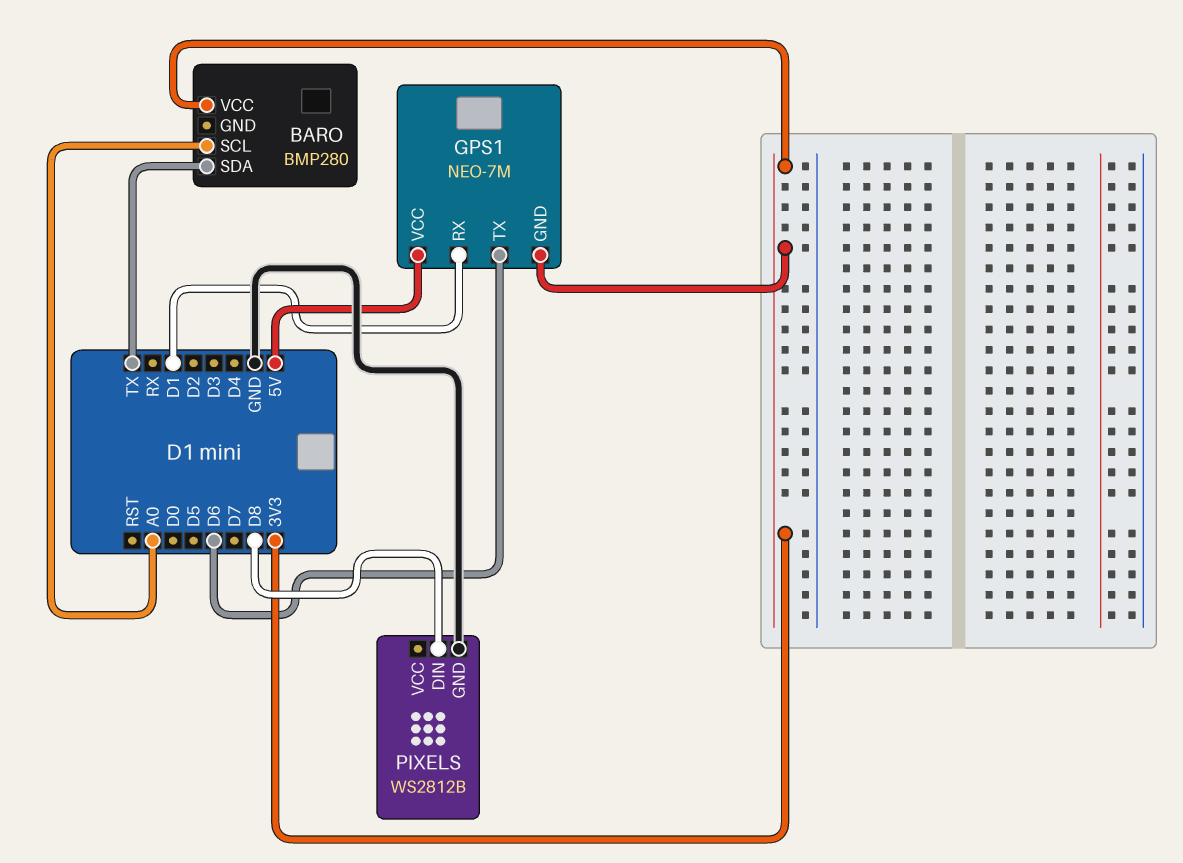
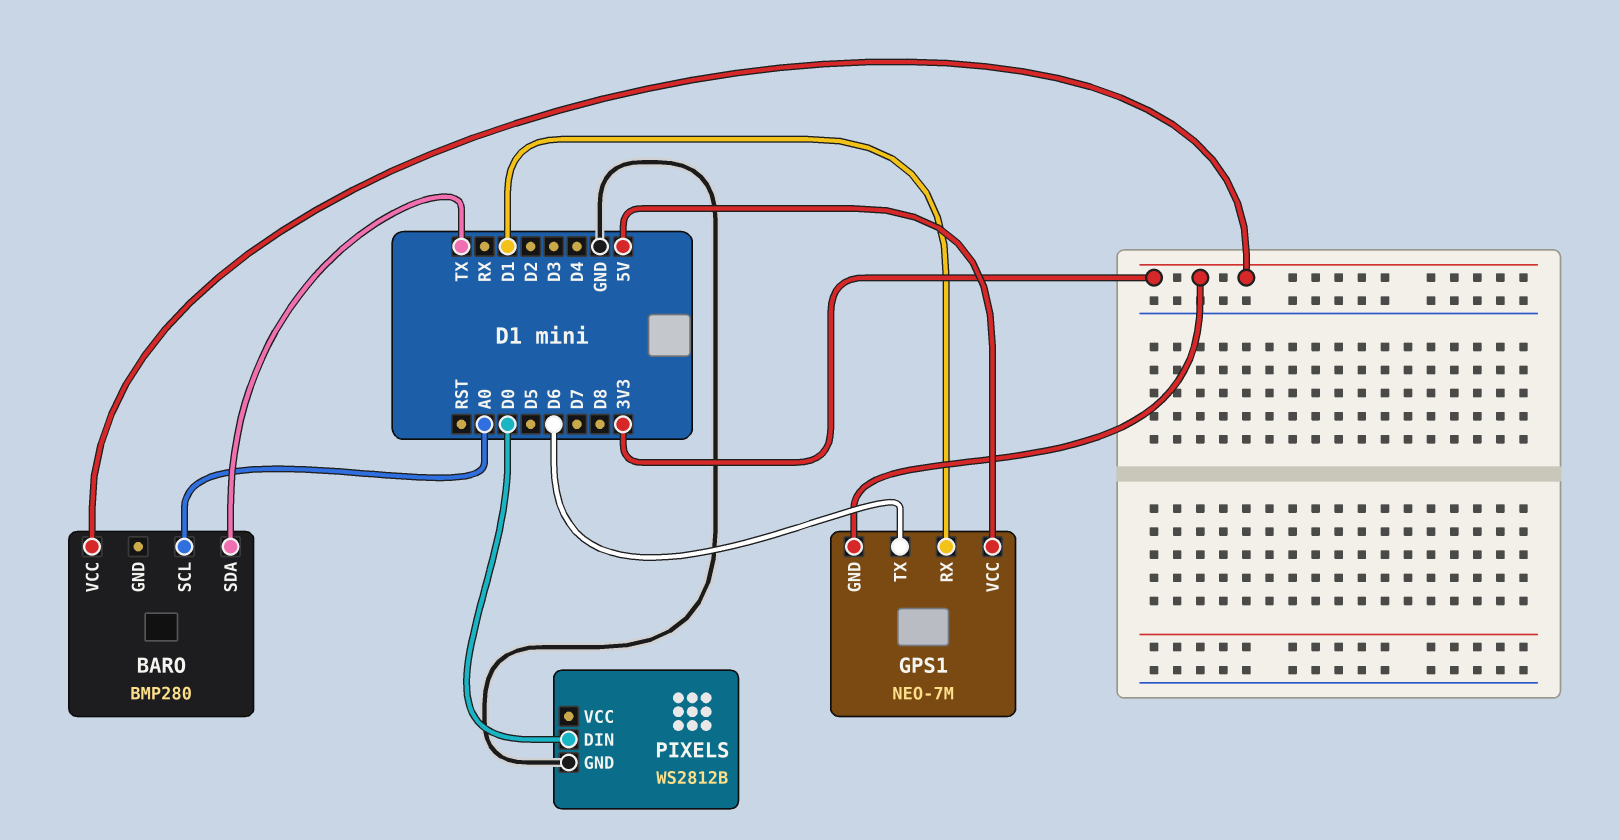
PIXELS pin DIN: D8 -> D0

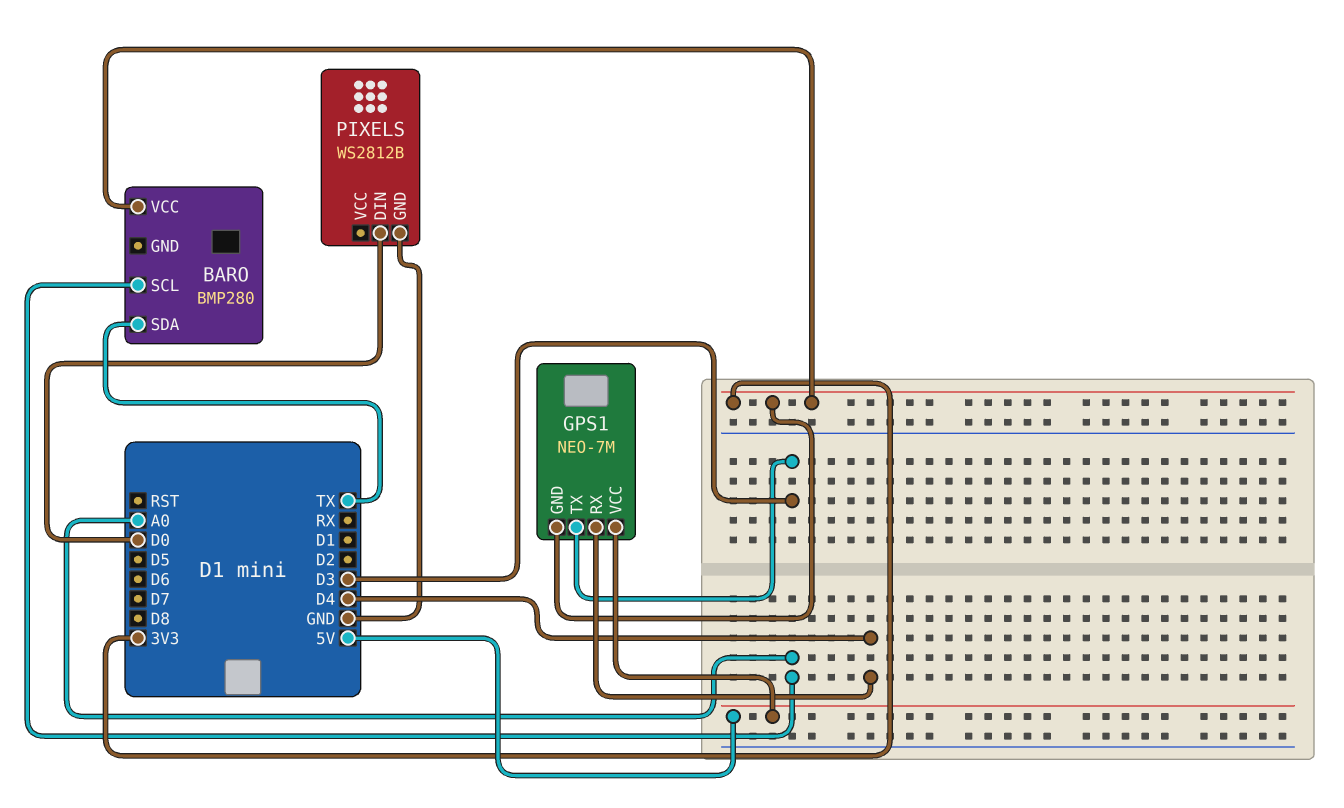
GPS1 pin RX: D1 -> D4
GPS1 pin TX: D6 -> D3

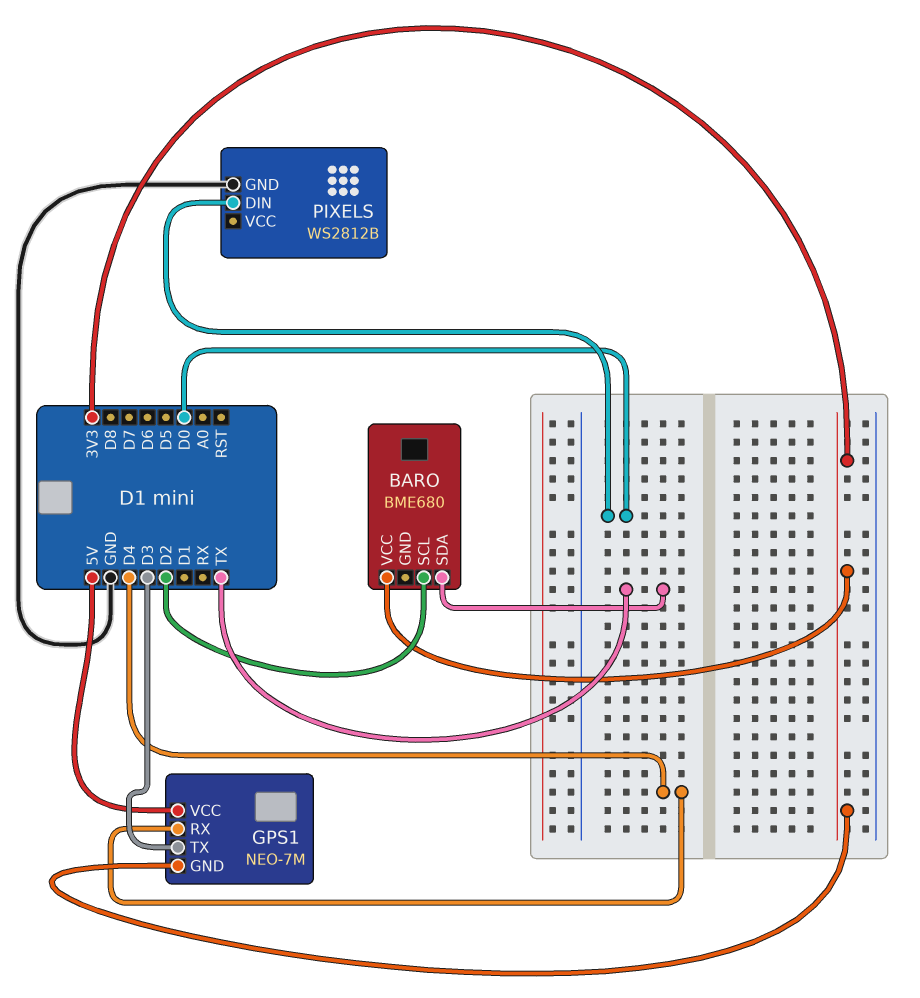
BARO: BMP280 -> BME680
BARO pin SCL: A0 -> D2

